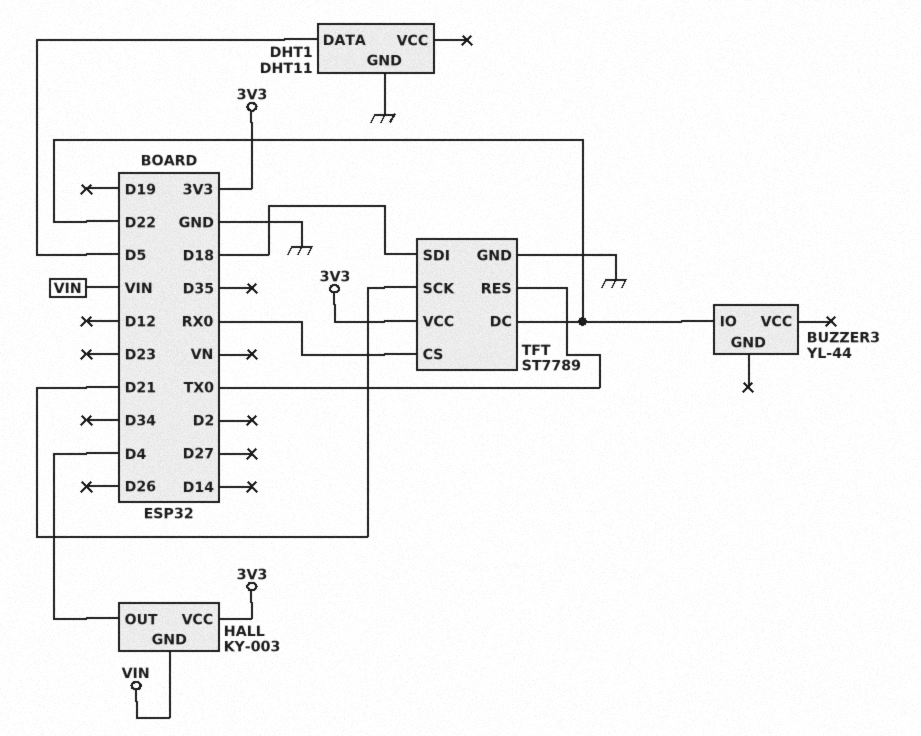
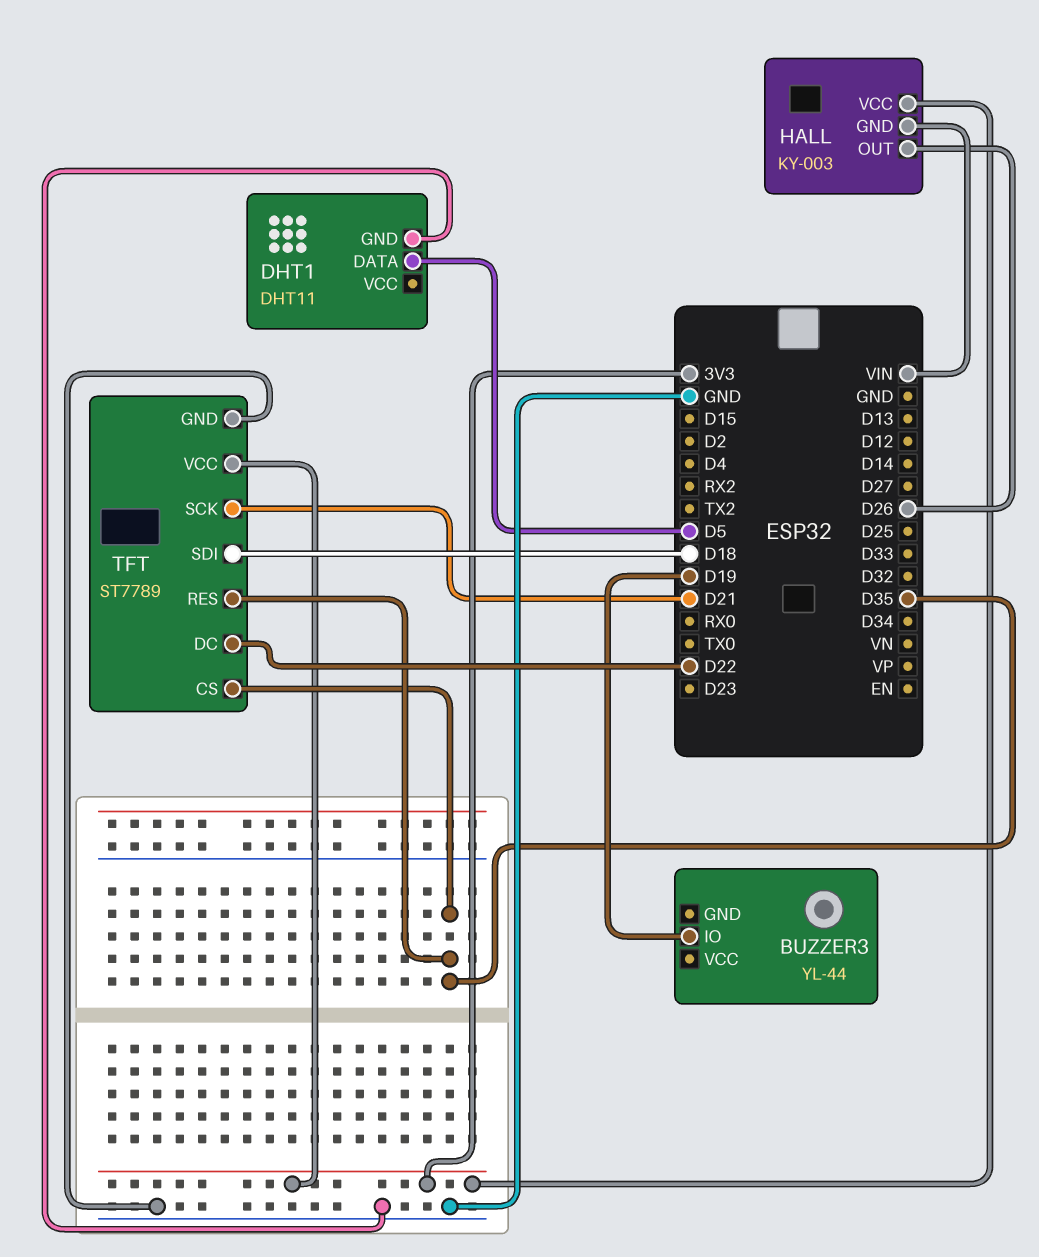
BUZZER3 pin IO: D22 -> D19
HALL pin OUT: D4 -> D26
TFT pin CS: RX0 -> D35
TFT pin RES: TX0 -> D35

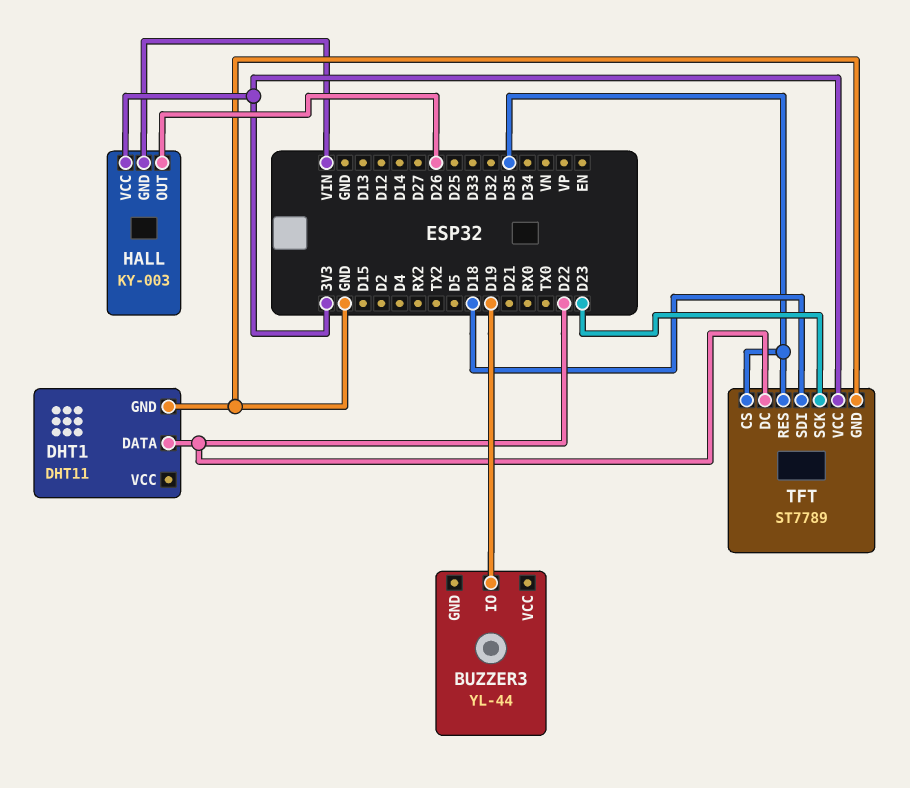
DHT1 pin DATA: D5 -> D22
TFT pin SCK: D21 -> D23

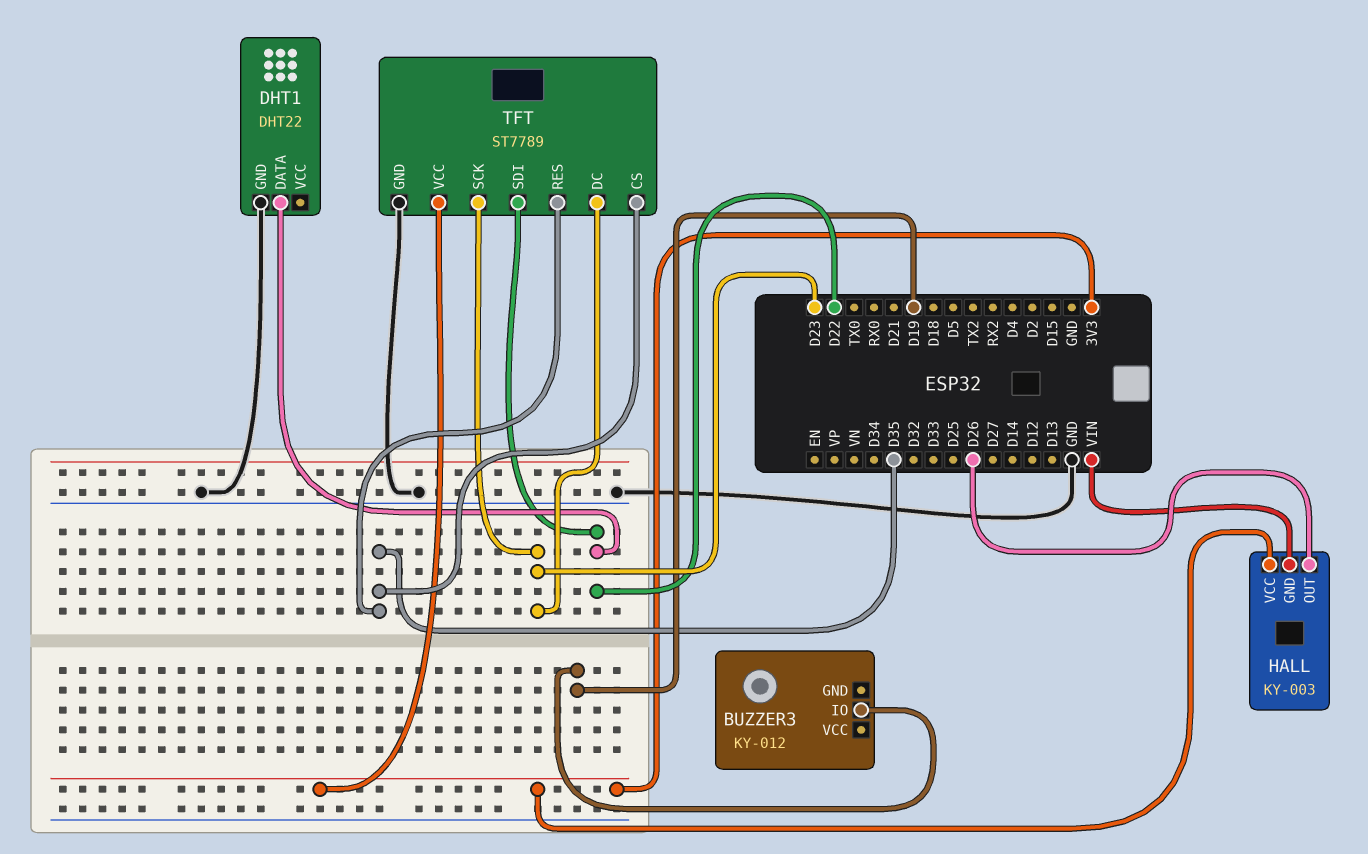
BUZZER3: YL-44 -> KY-012
DHT1: DHT11 -> DHT22
TFT pin DC: D22 -> D23
TFT pin SDI: D18 -> D22

